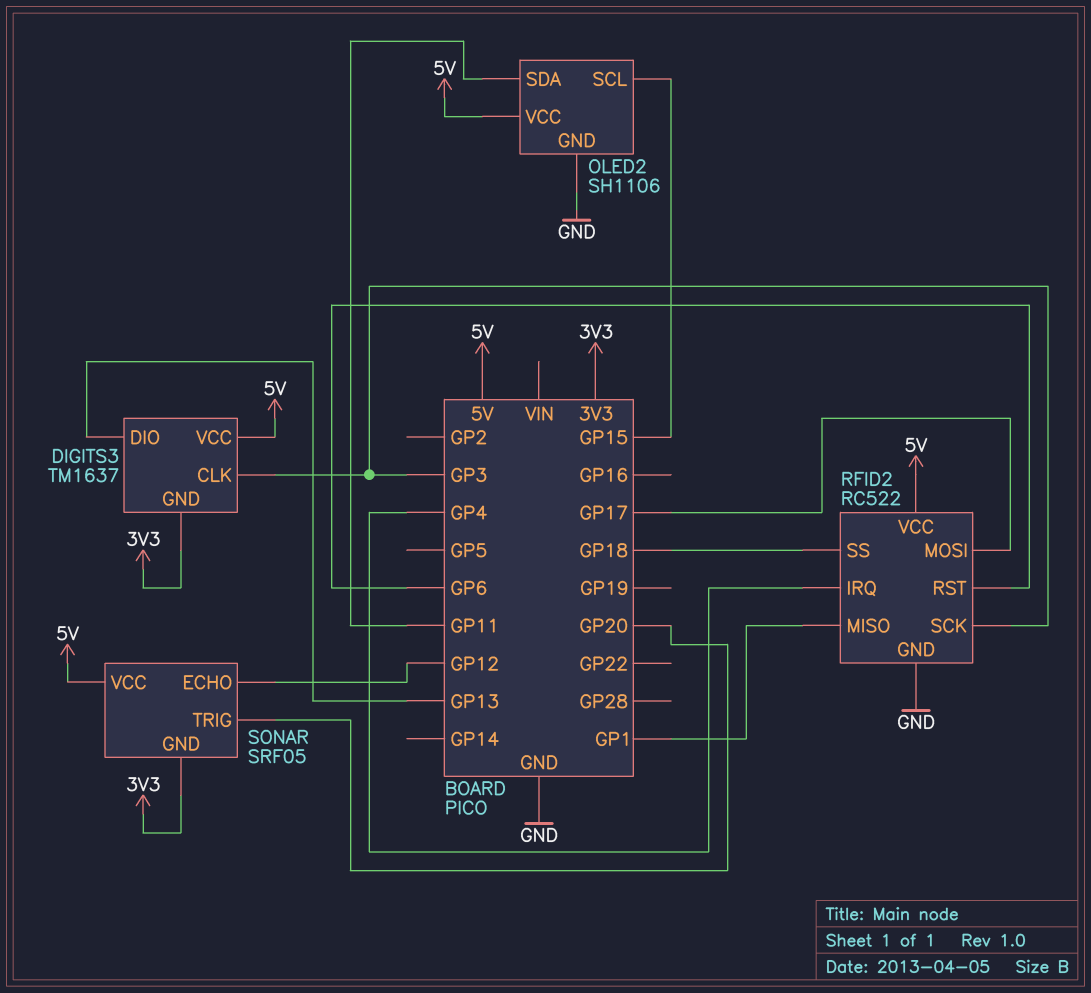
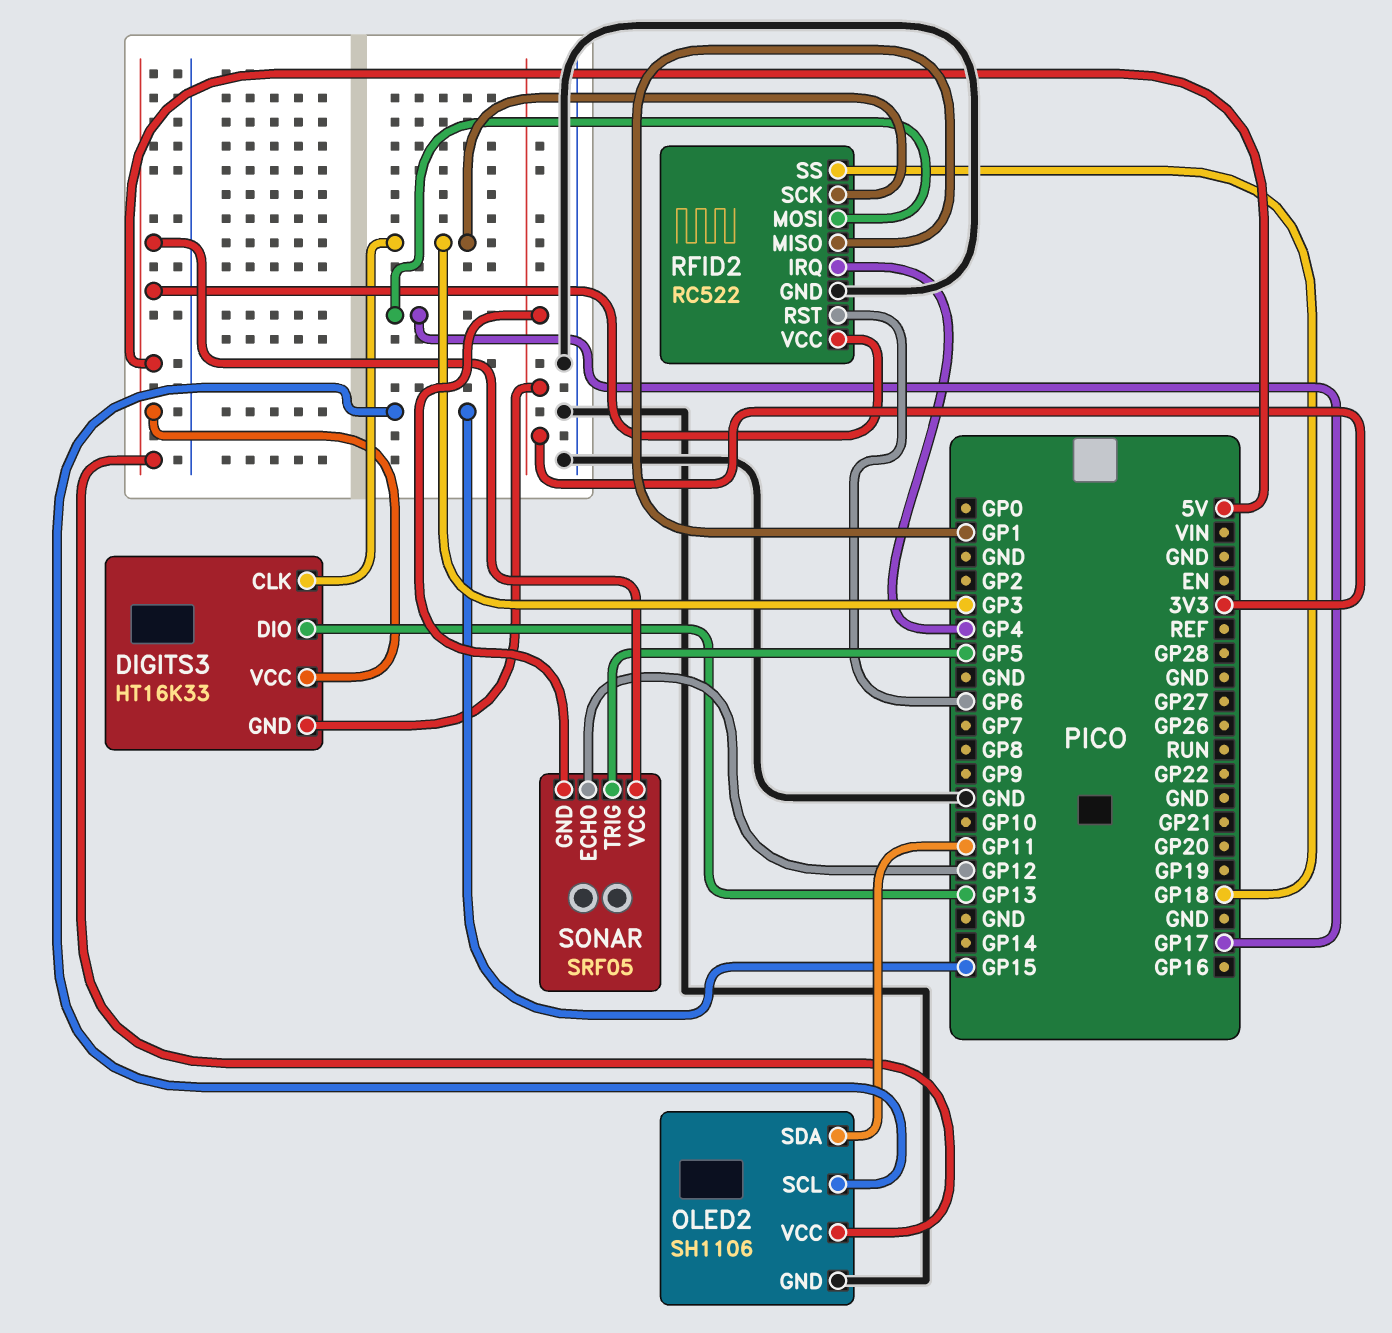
DIGITS3: TM1637 -> HT16K33
SONAR pin TRIG: GP20 -> GP5

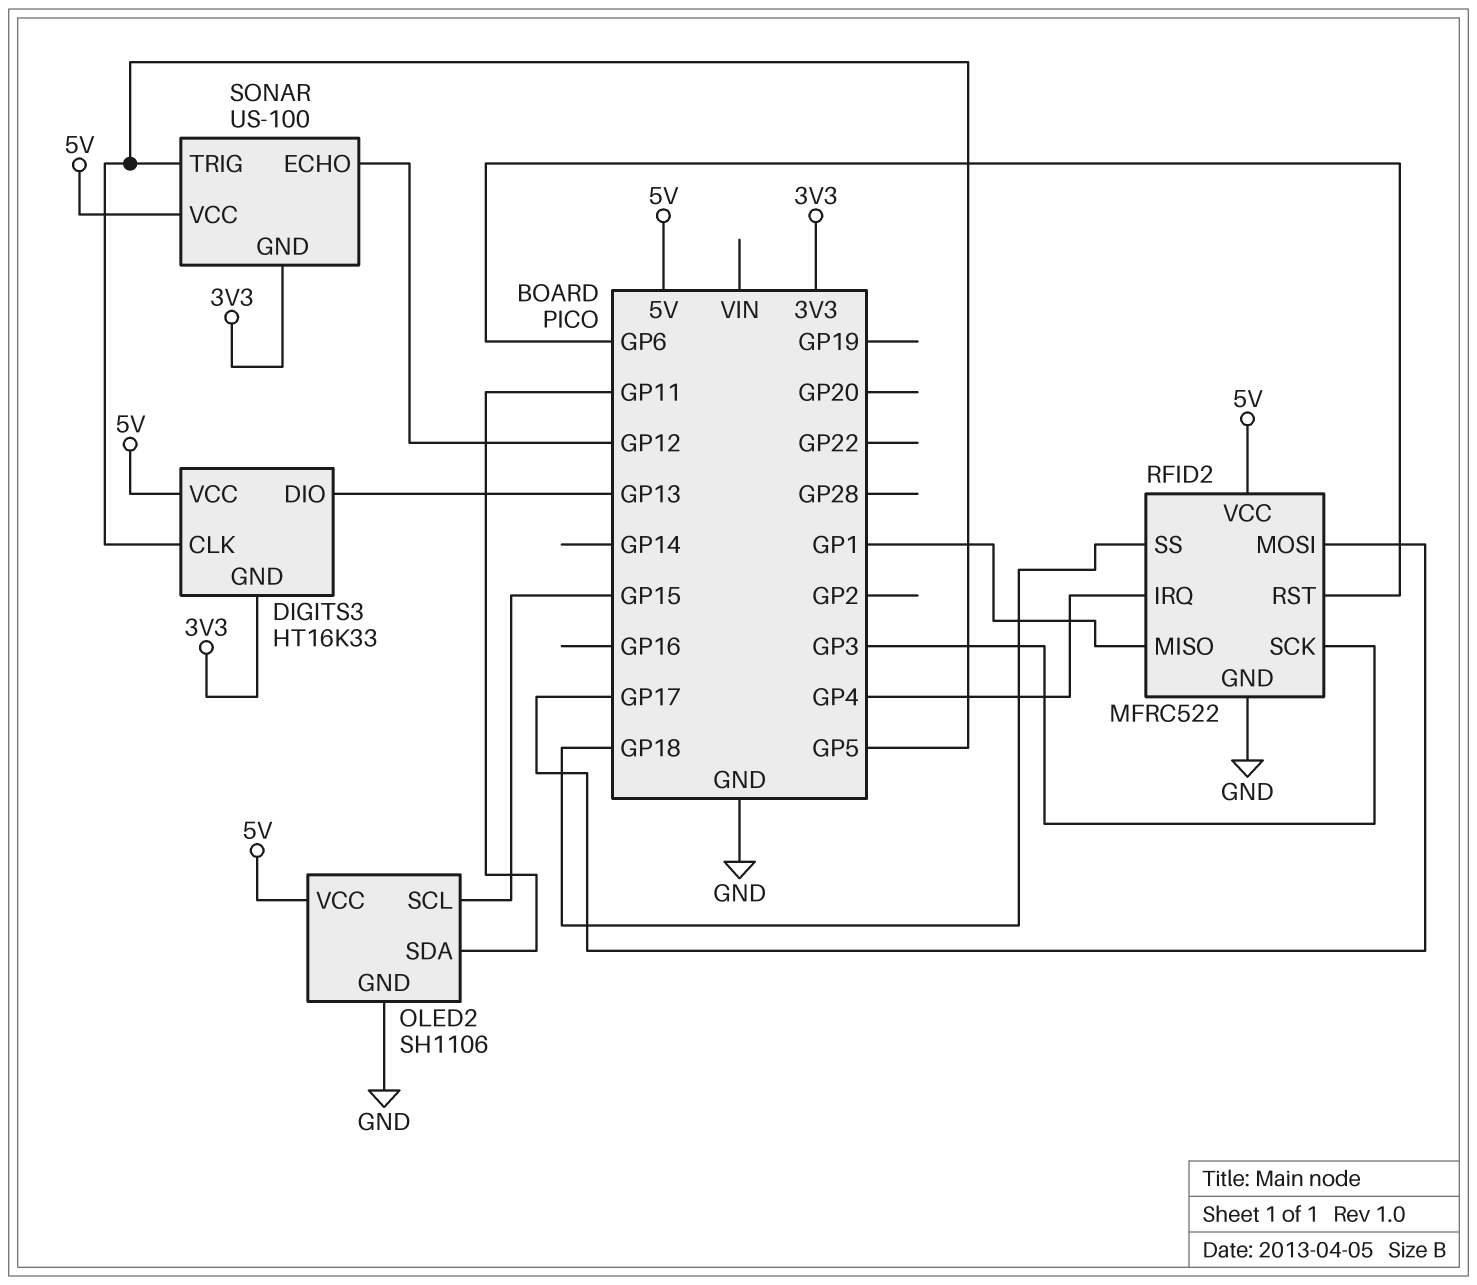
DIGITS3 pin CLK: GP3 -> GP5
RFID2: RC522 -> MFRC522
SONAR: SRF05 -> US-100

